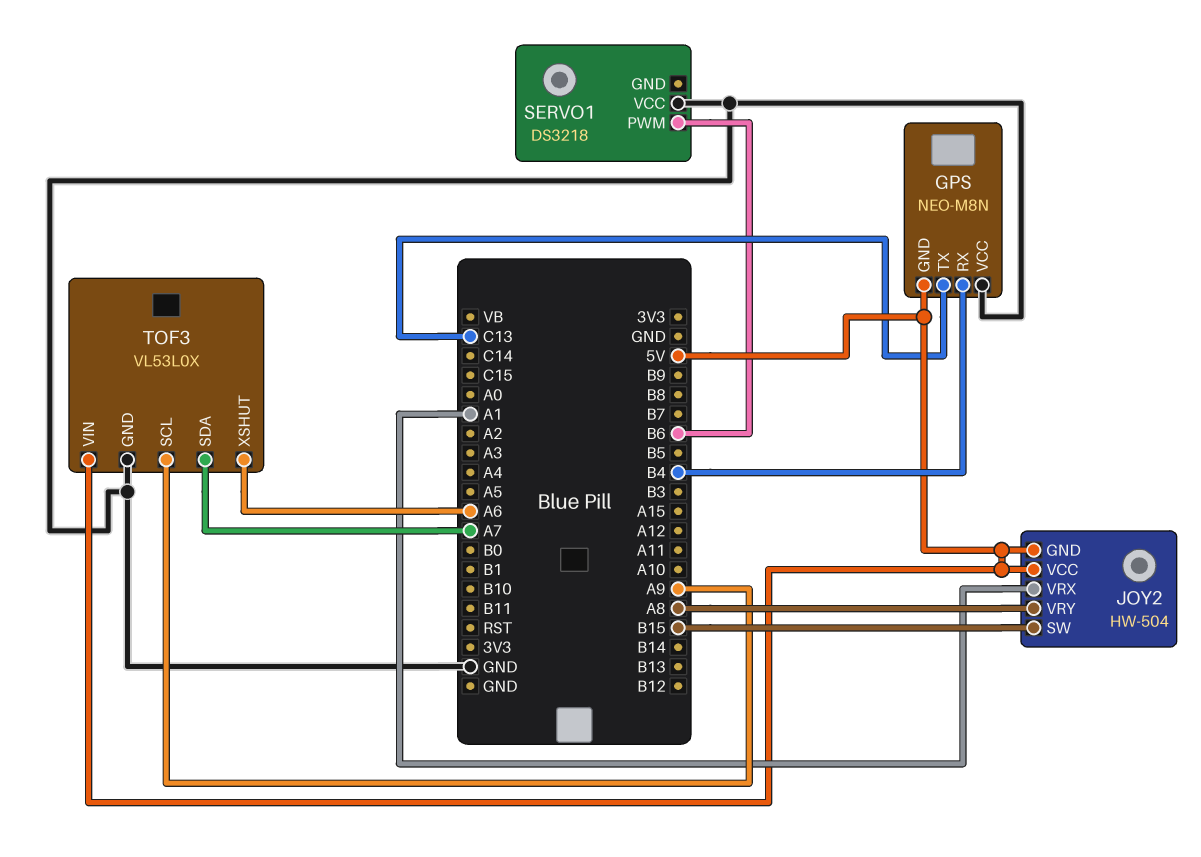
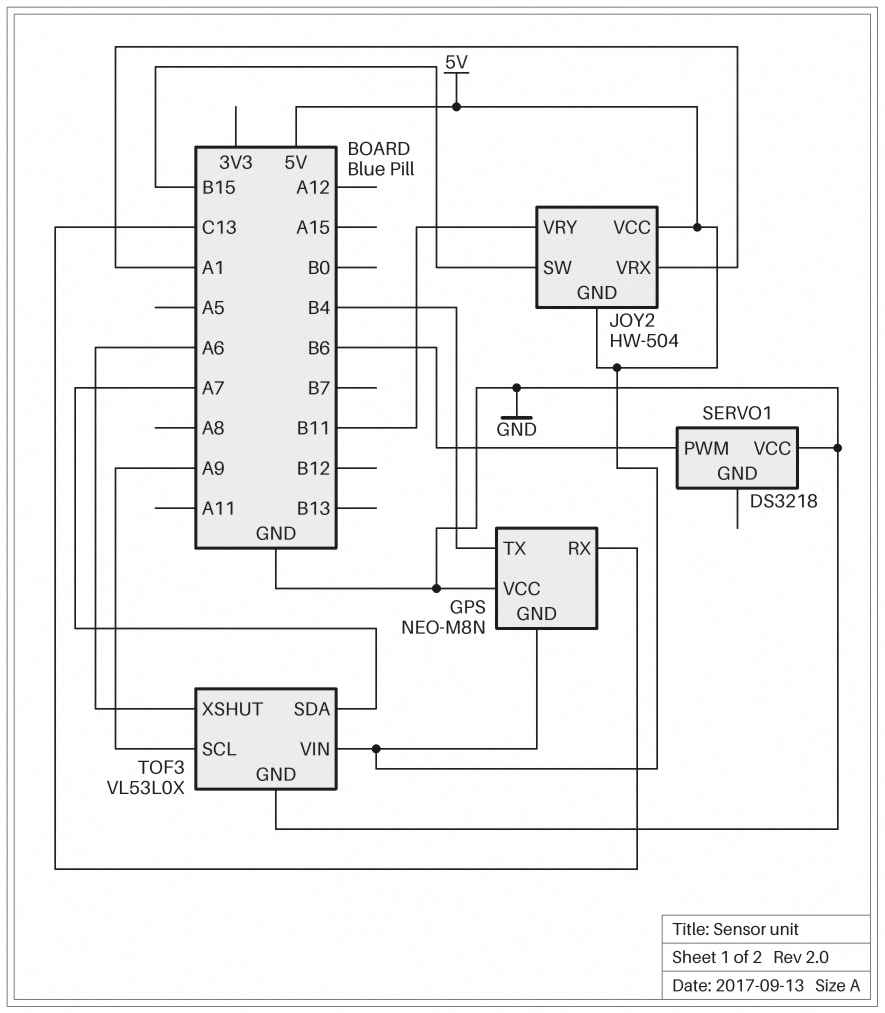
GPS pin RX: B4 -> C13
GPS pin TX: C13 -> B4
JOY2 pin VRY: A8 -> B11

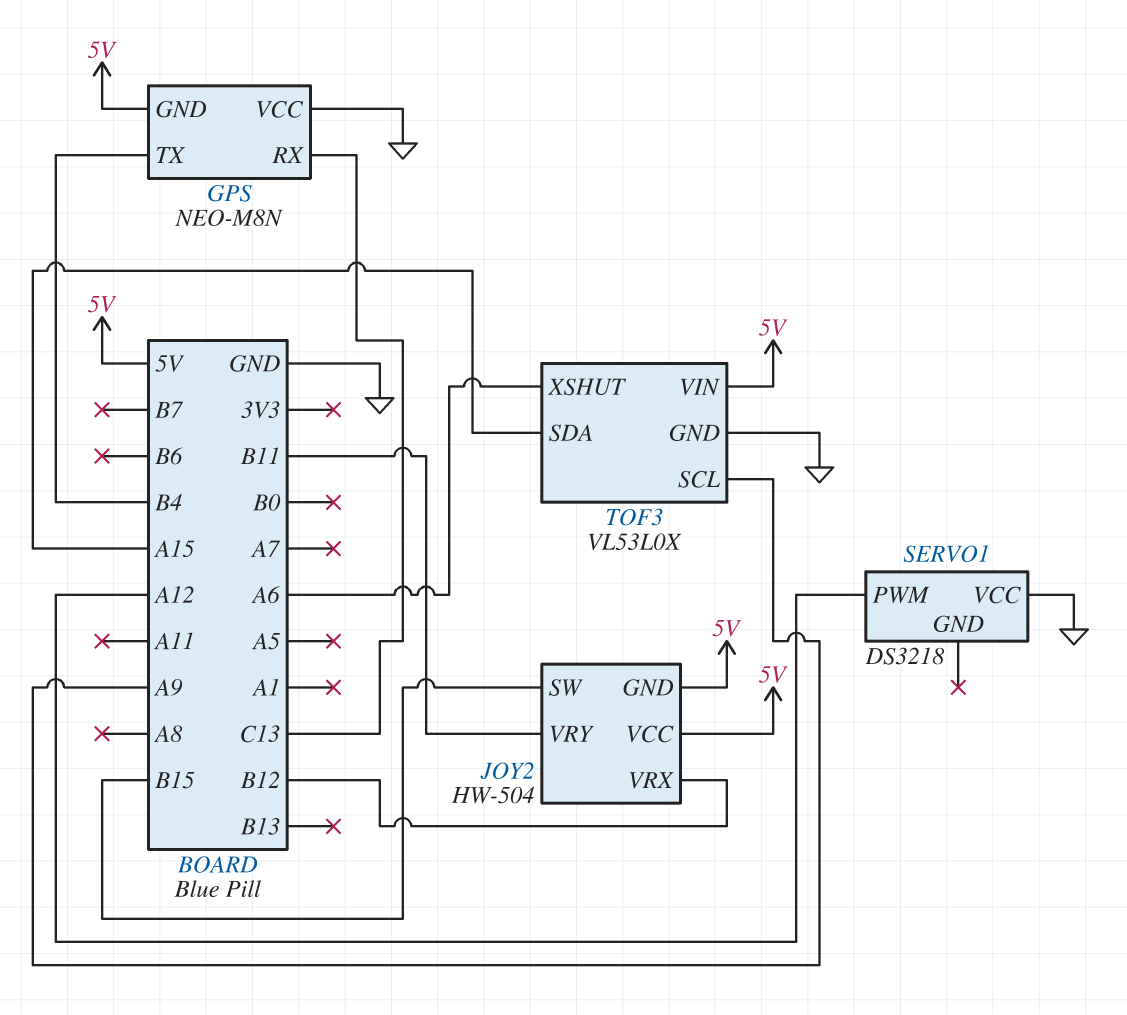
JOY2 pin VRX: A1 -> B12
SERVO1 pin PWM: B6 -> A12
TOF3 pin SDA: A7 -> A15

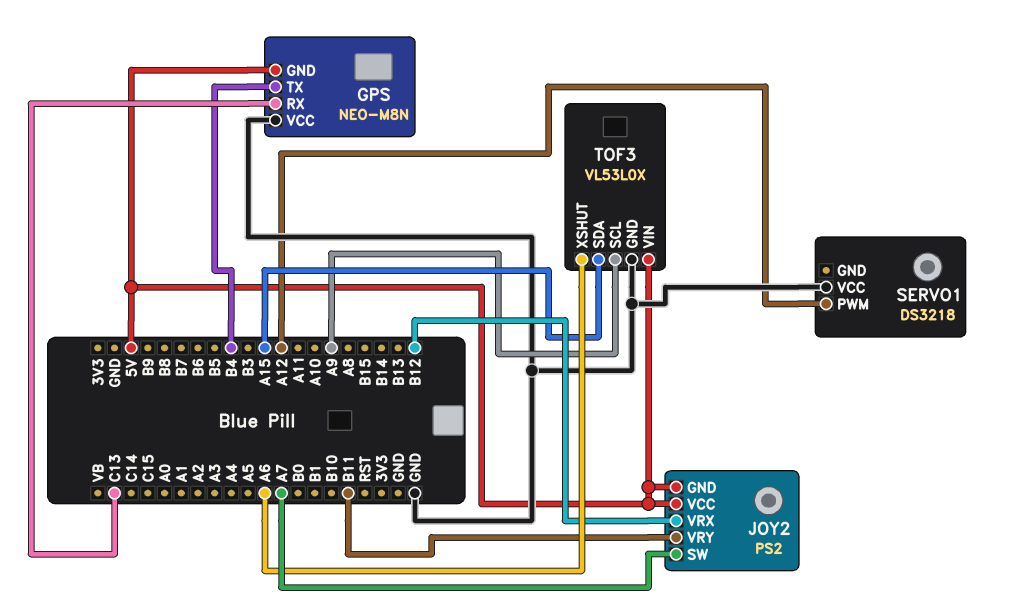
JOY2: HW-504 -> PS2
JOY2 pin SW: B15 -> A7

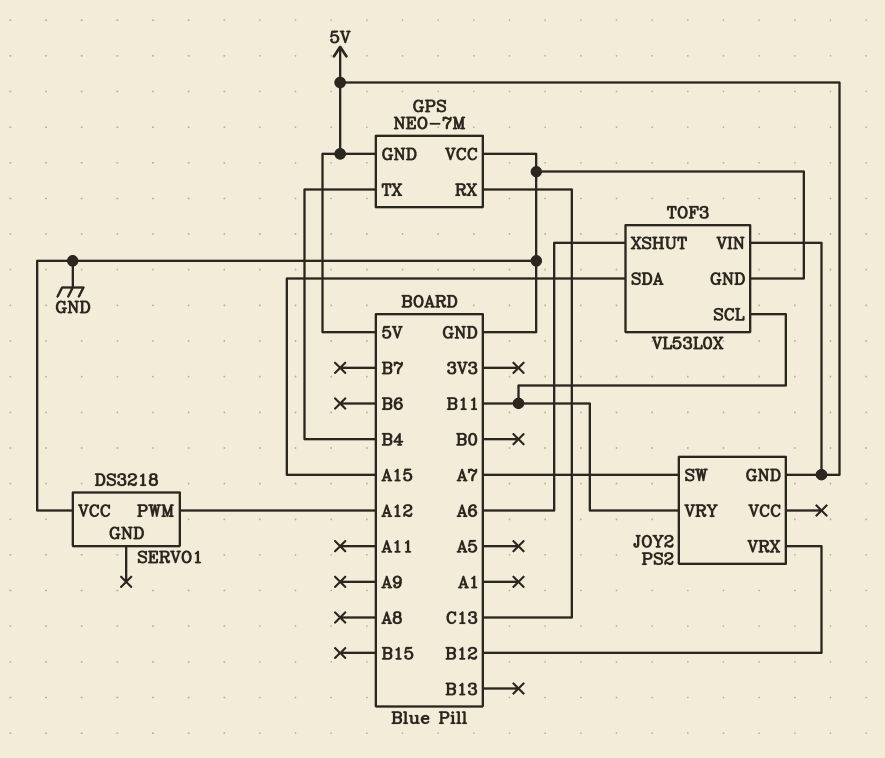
GPS: NEO-M8N -> NEO-7M
JOY2 pin VCC: 5V -> none
TOF3 pin SCL: A9 -> B11

